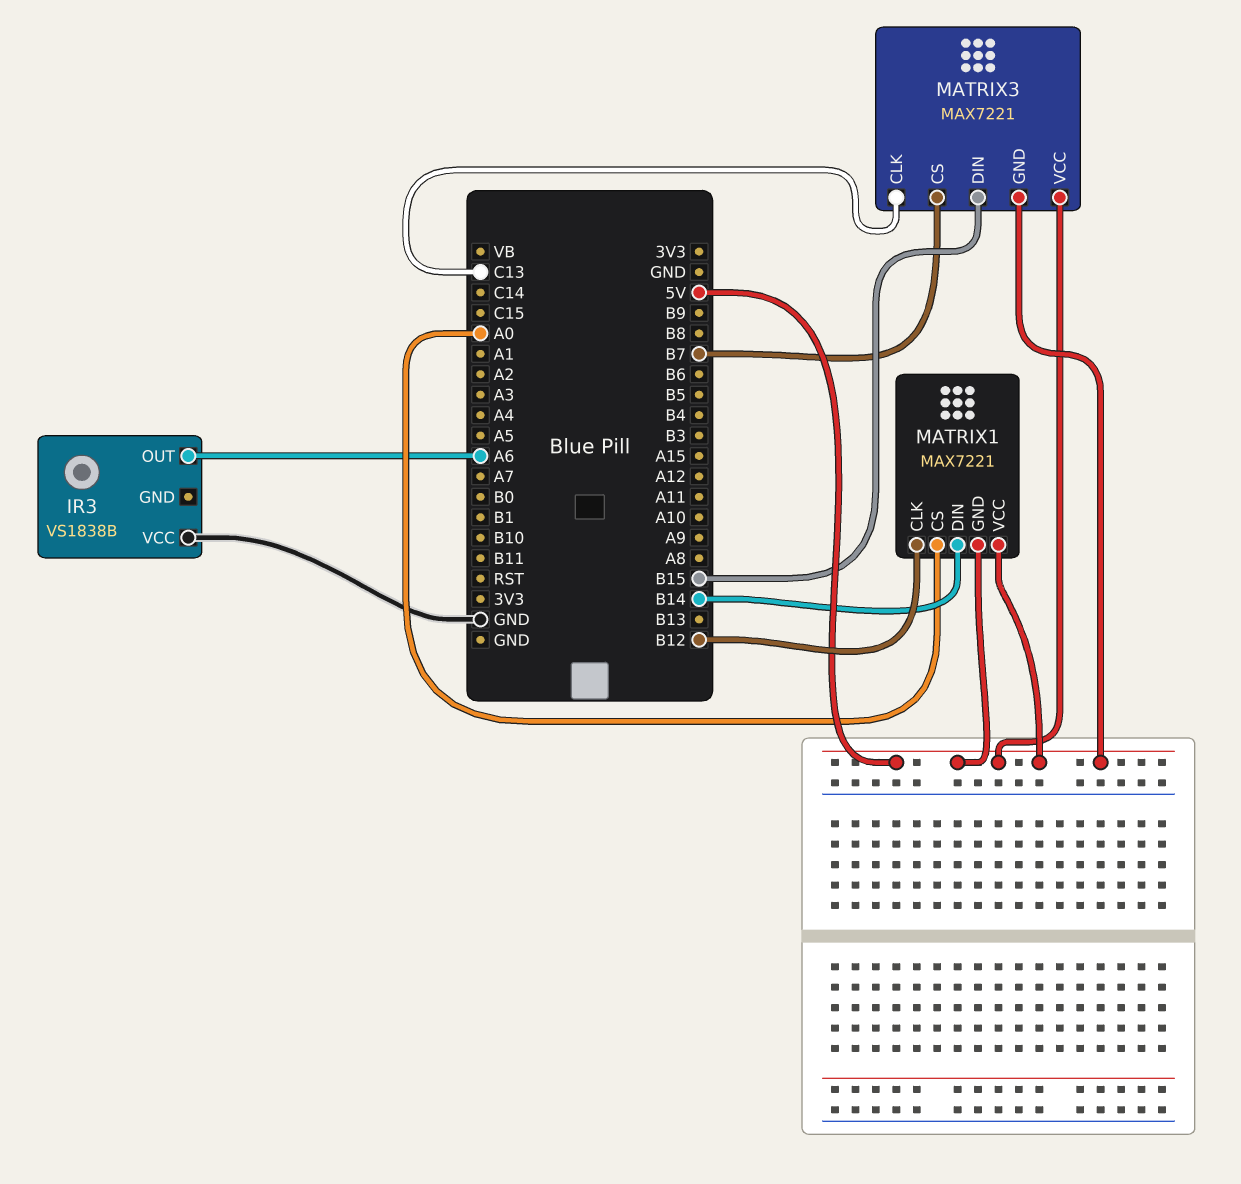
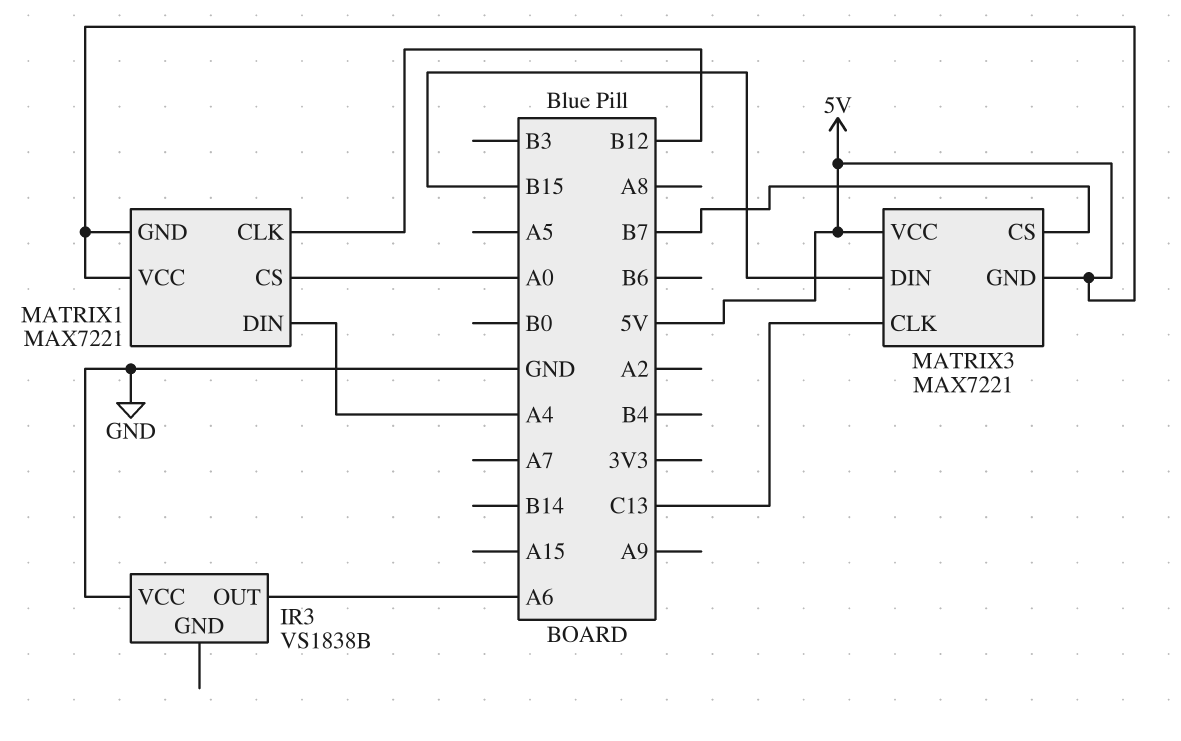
MATRIX1 pin DIN: B14 -> A4

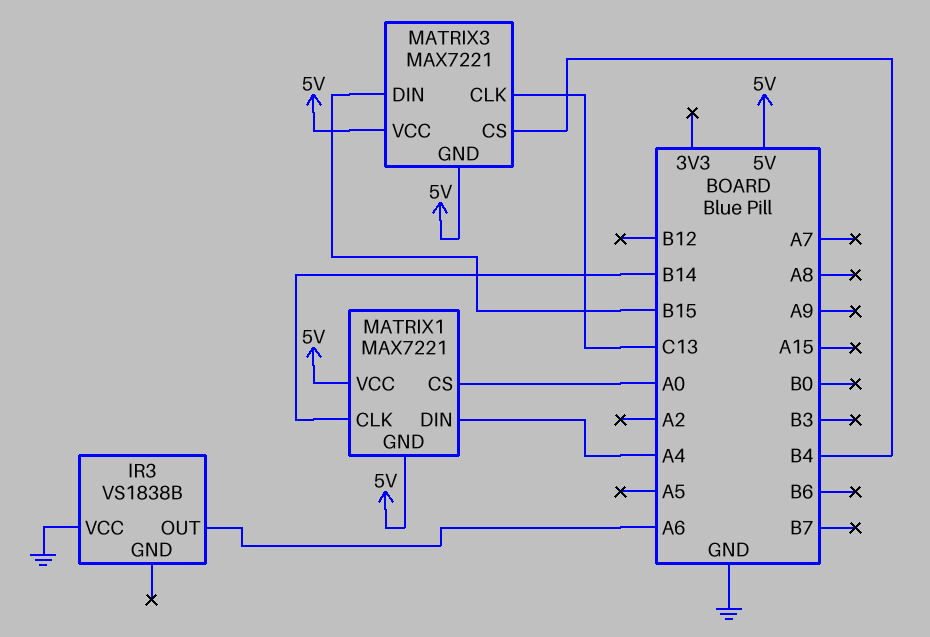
MATRIX1 pin CLK: B12 -> B14
MATRIX3 pin CS: B7 -> B4

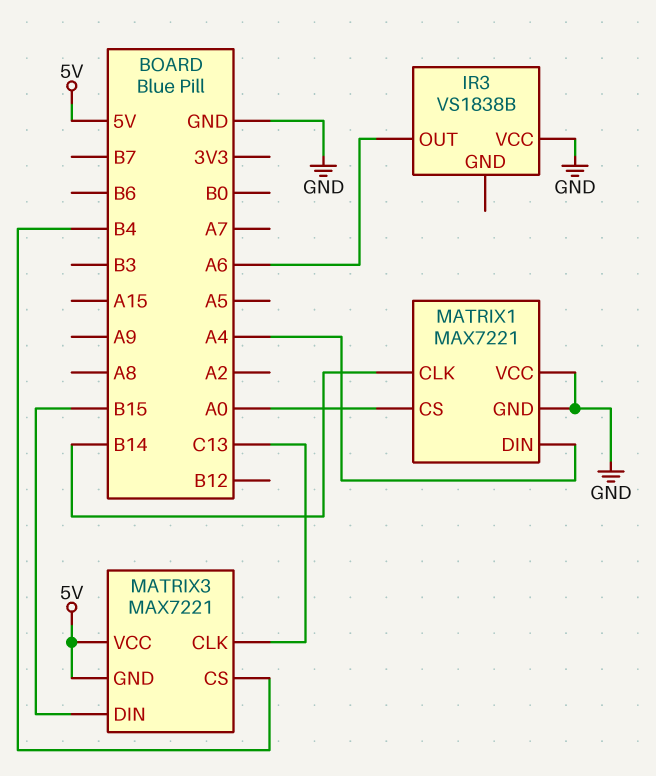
MATRIX1 pin GND: 5V -> GND
MATRIX1 pin VCC: 5V -> GND

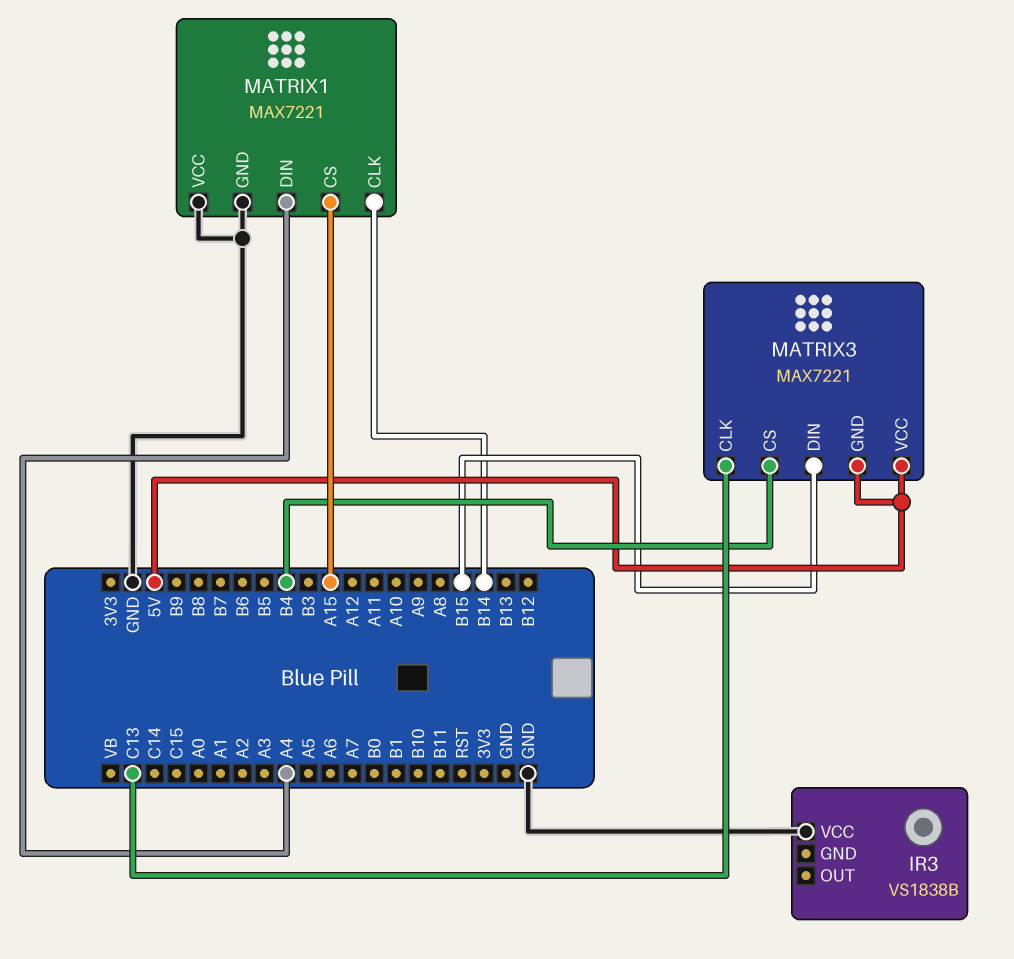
IR3 pin OUT: A6 -> none
MATRIX1 pin CS: A0 -> A15

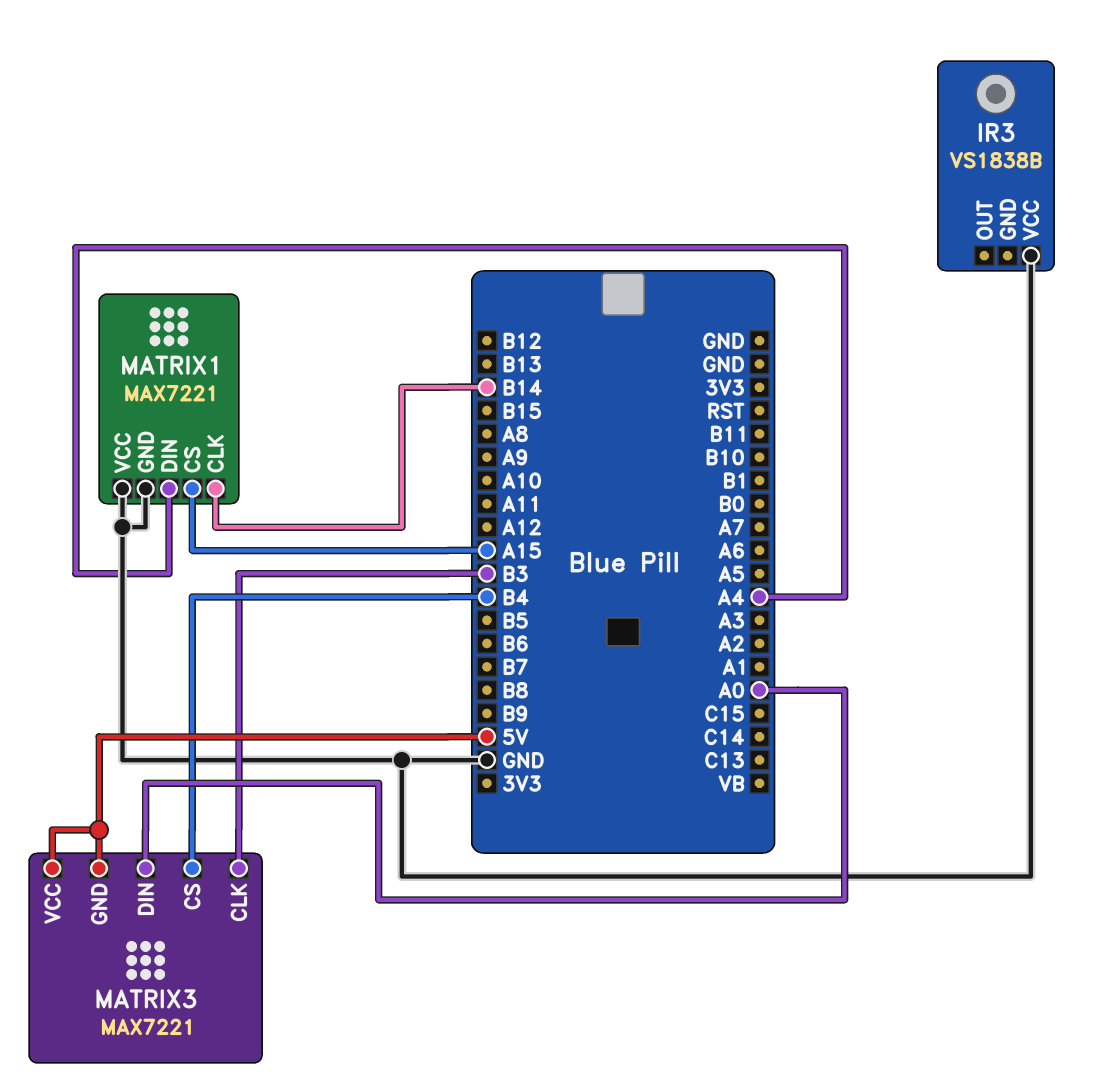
MATRIX3 pin CLK: C13 -> B3
MATRIX3 pin DIN: B15 -> A0

